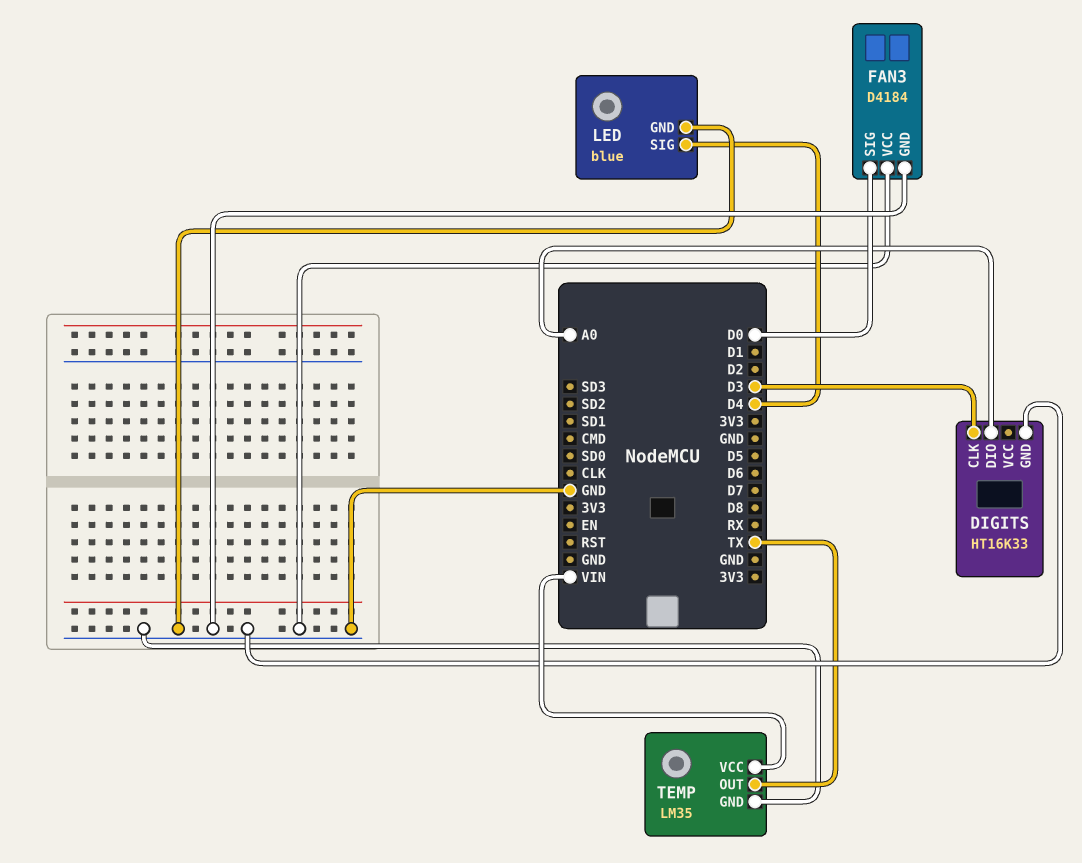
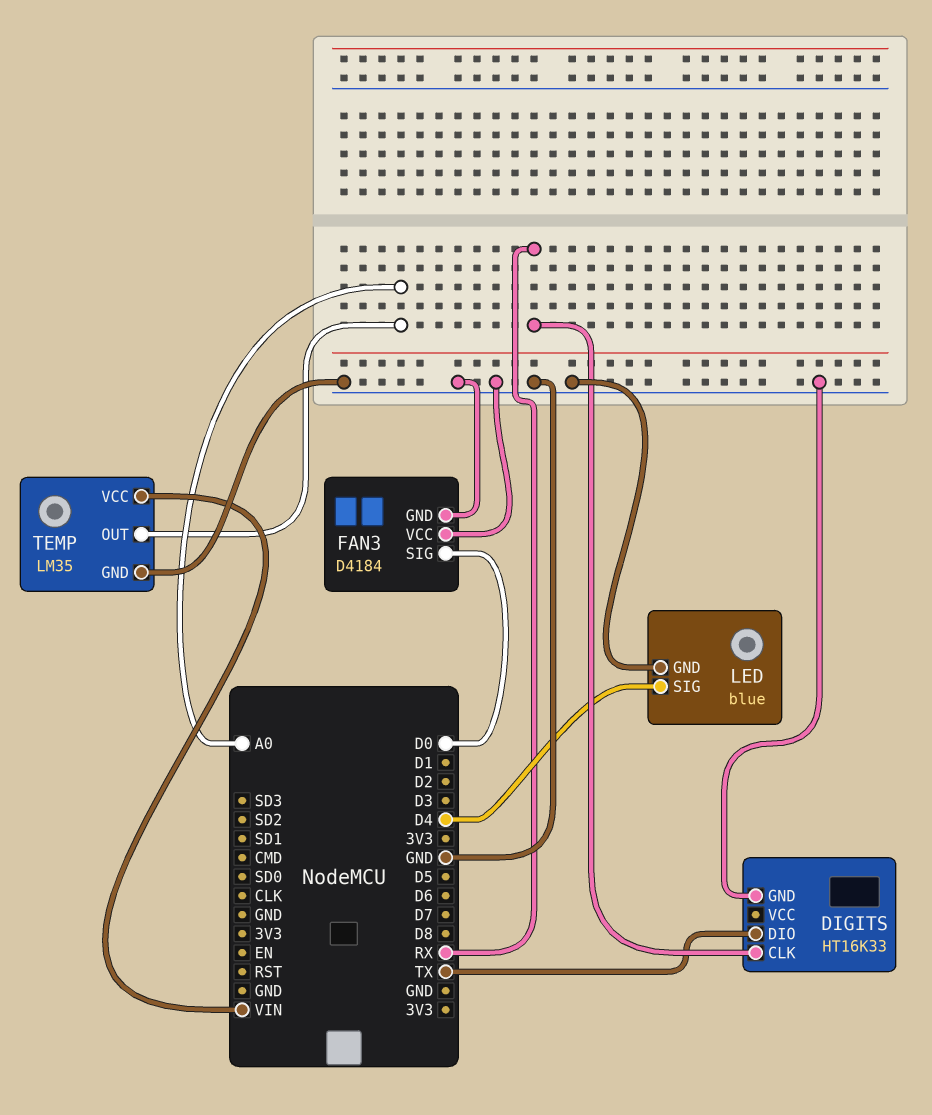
DIGITS pin CLK: D3 -> RX
DIGITS pin DIO: A0 -> TX
TEMP pin OUT: TX -> A0

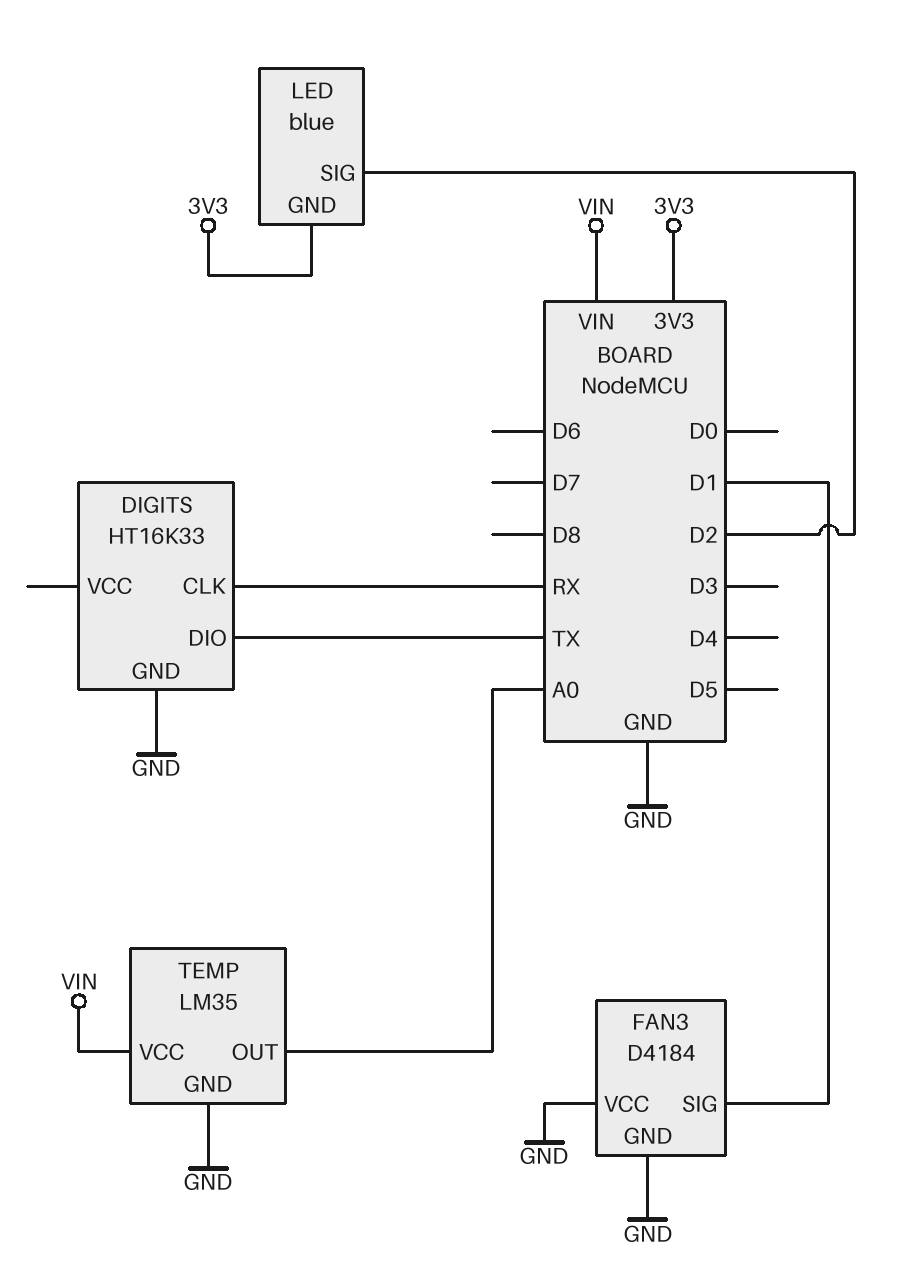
FAN3 pin SIG: D0 -> D1
LED pin GND: GND -> 3V3
LED pin SIG: D4 -> D2

